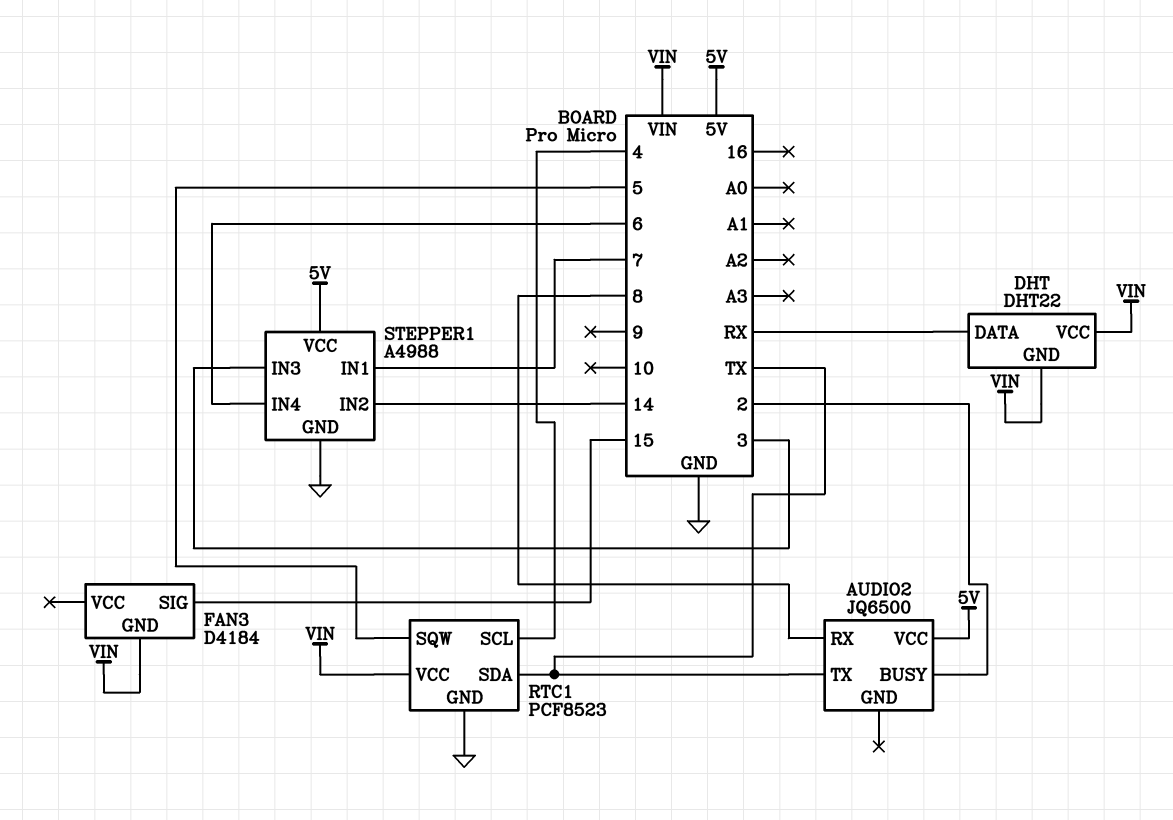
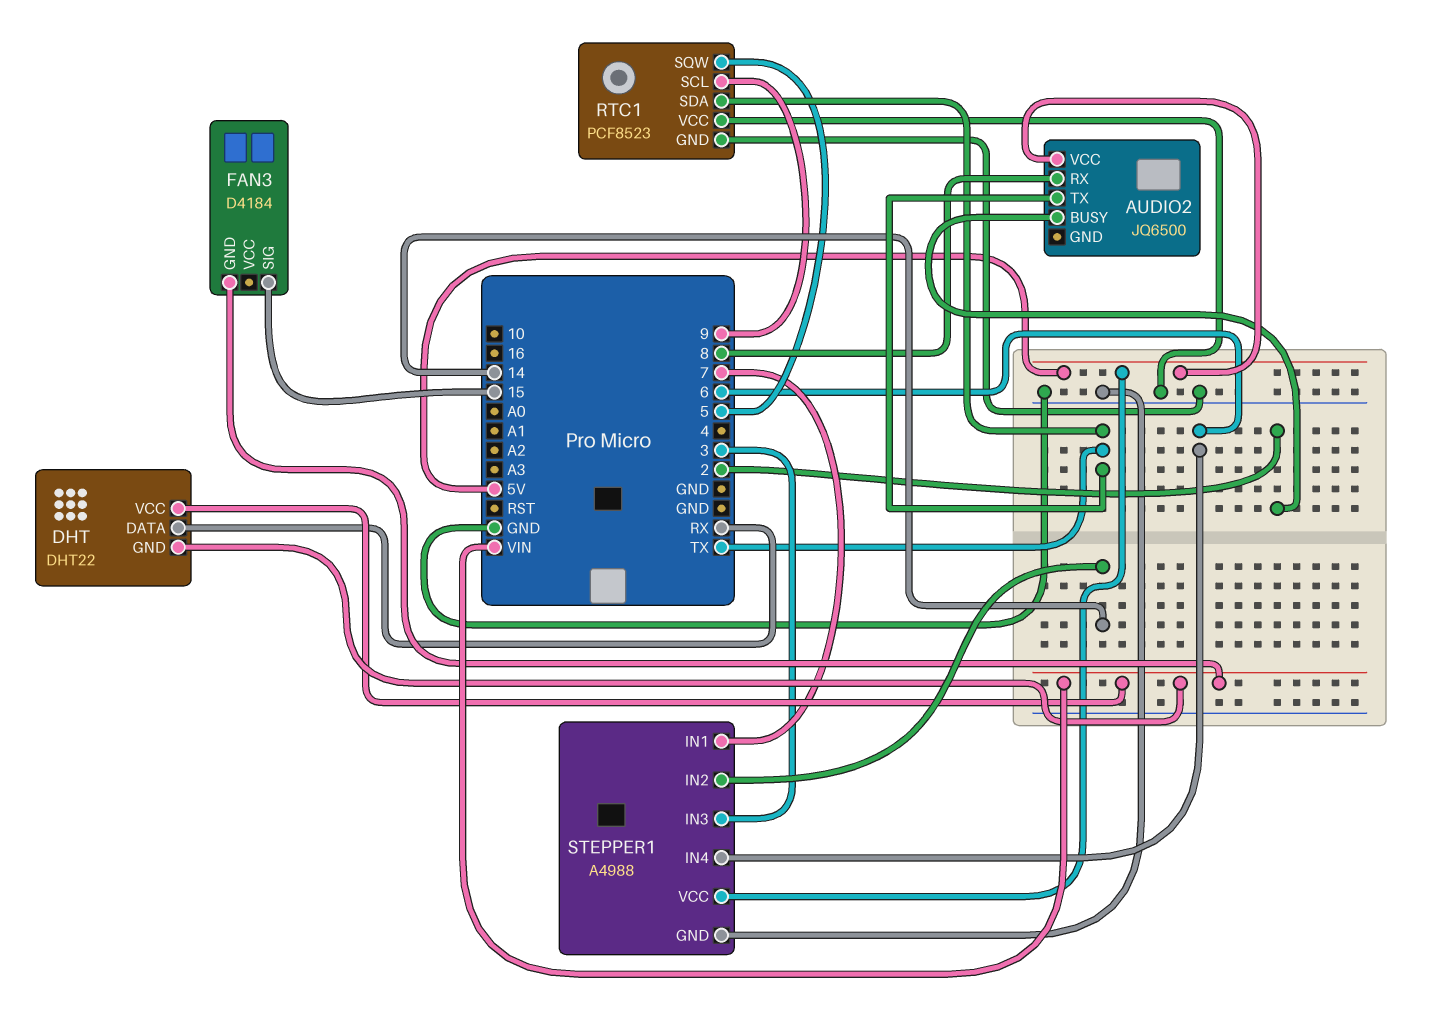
RTC1 pin SCL: 4 -> 9
RTC1 pin VCC: VIN -> GND

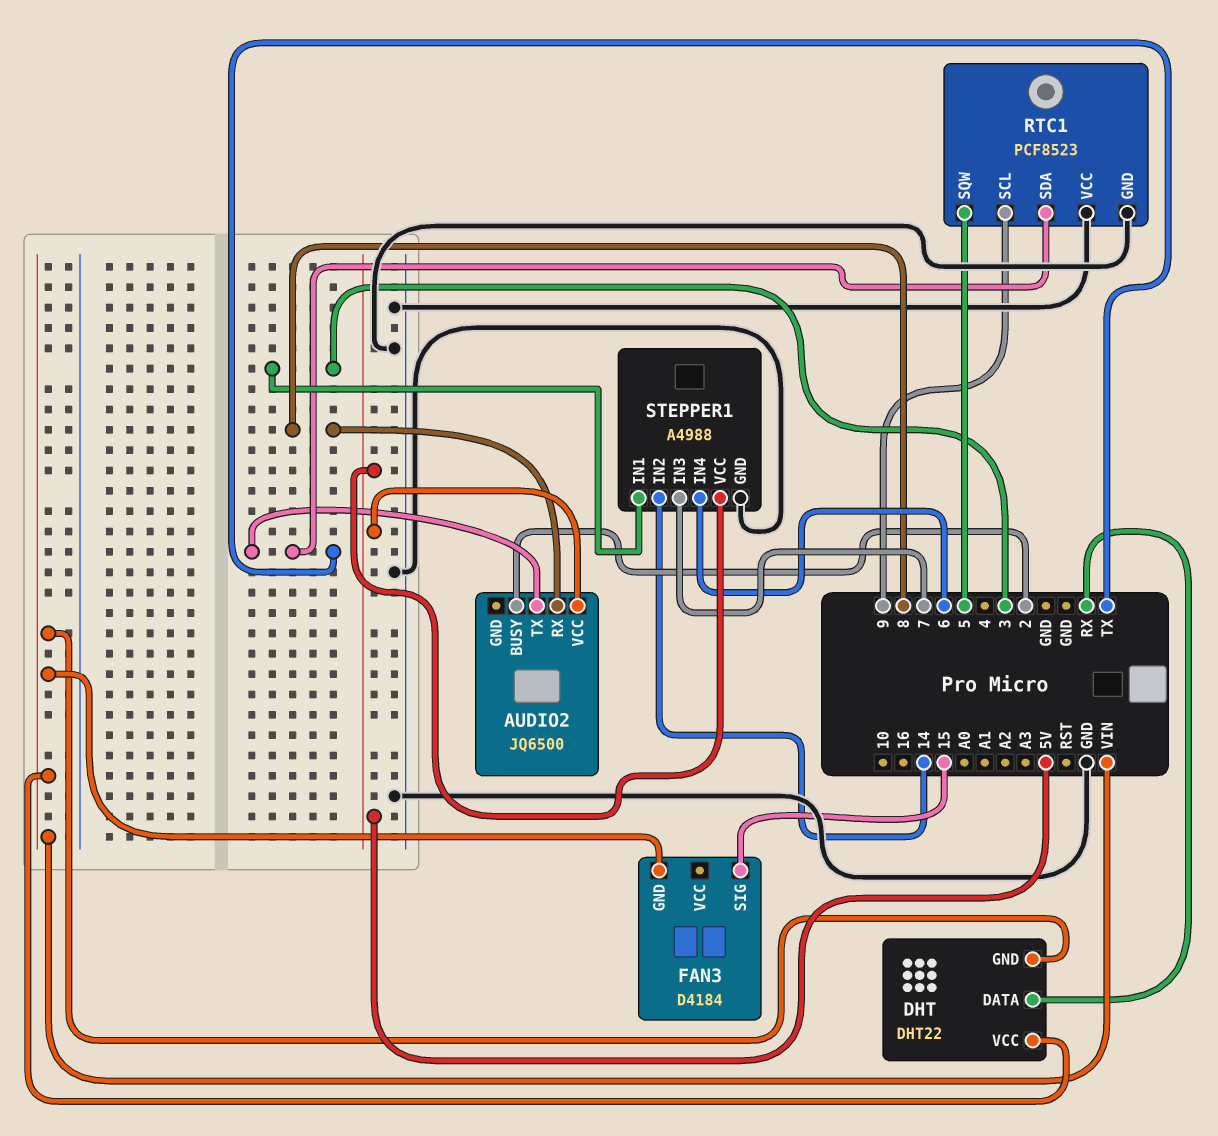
STEPPER1 pin IN1: 7 -> 3
STEPPER1 pin IN3: 3 -> 7

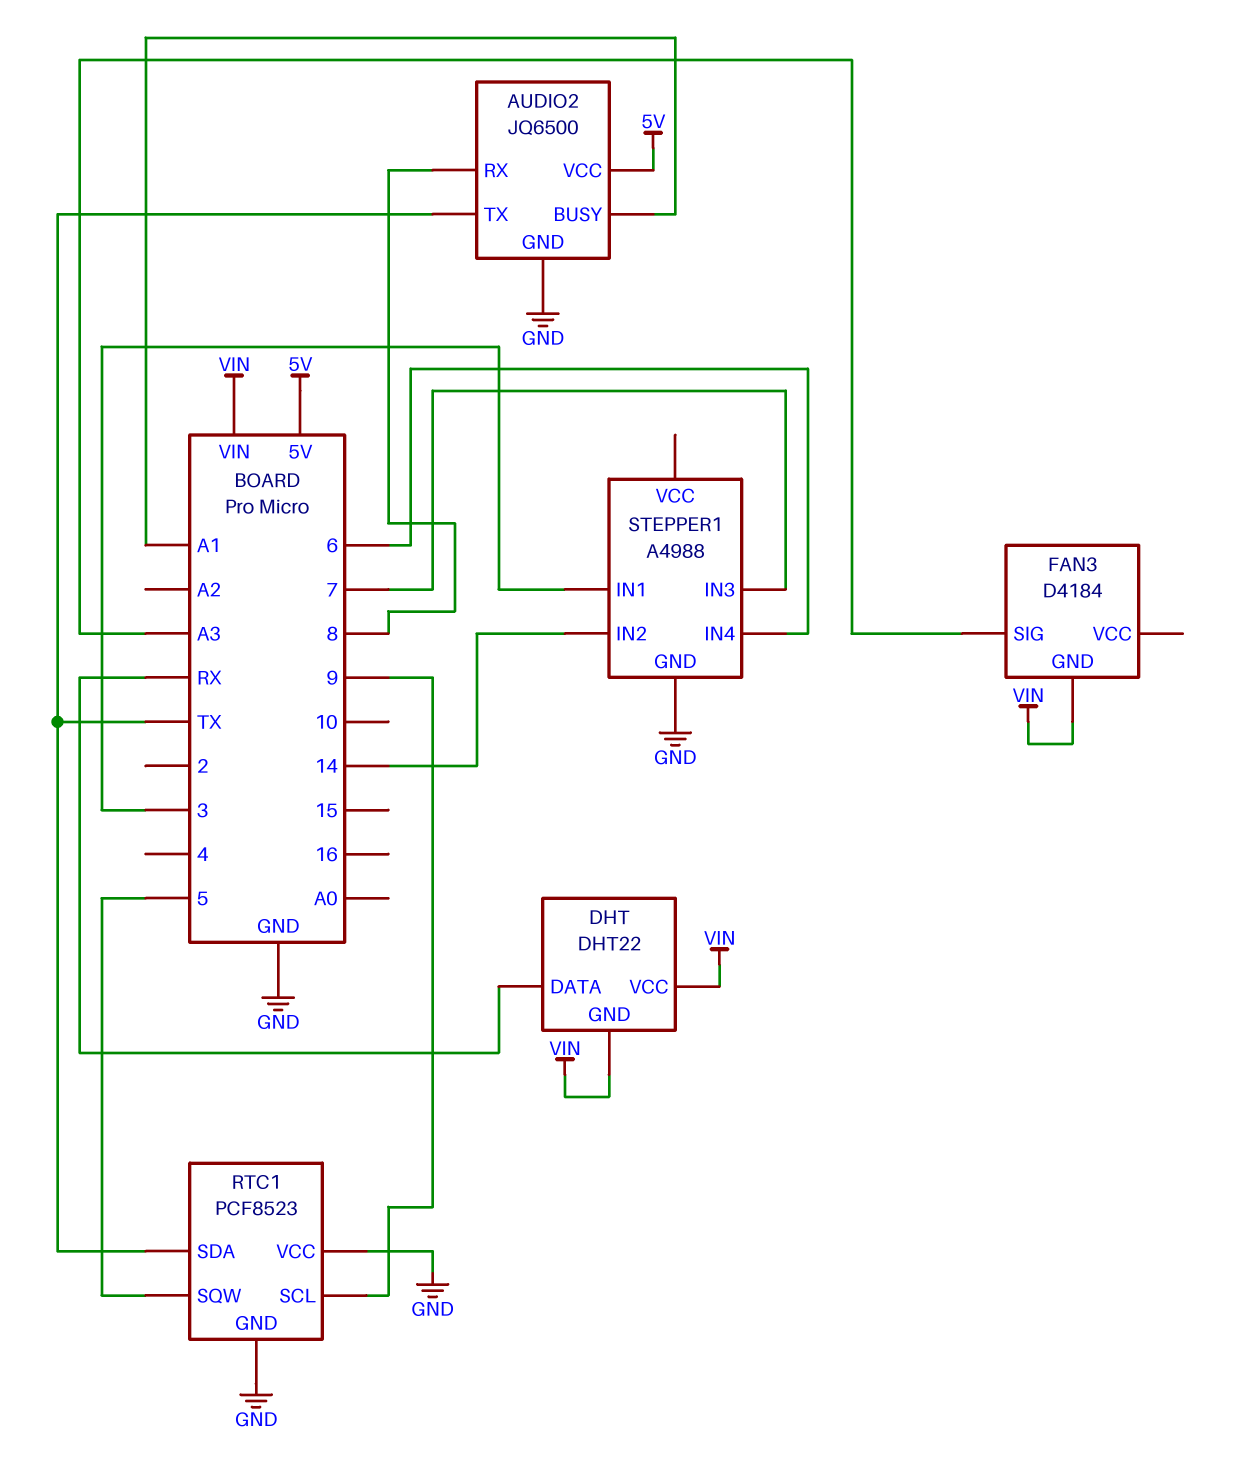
AUDIO2 pin BUSY: 2 -> A1
AUDIO2 pin GND: none -> GND
FAN3 pin SIG: 15 -> A3
STEPPER1 pin VCC: 5V -> none

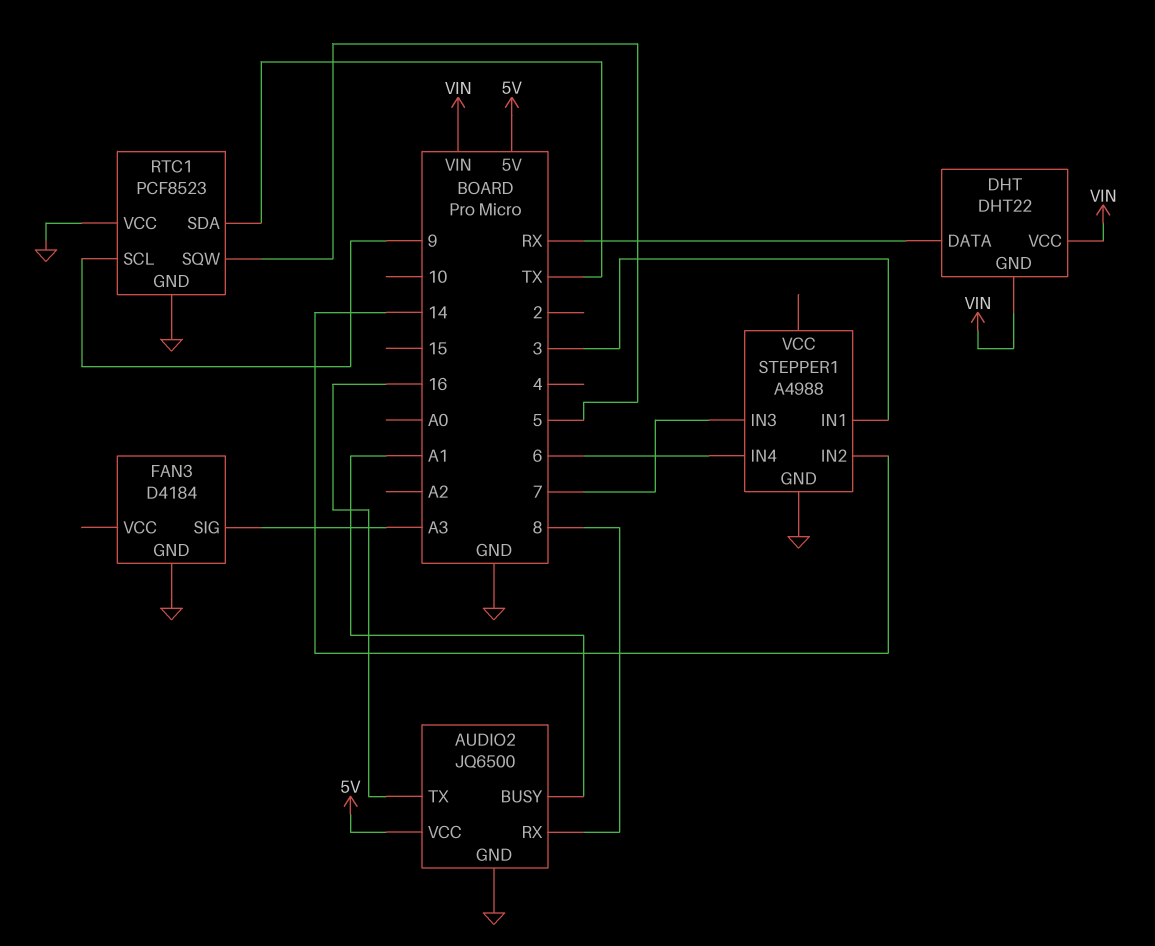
AUDIO2 pin TX: TX -> 16
FAN3 pin GND: VIN -> GND

